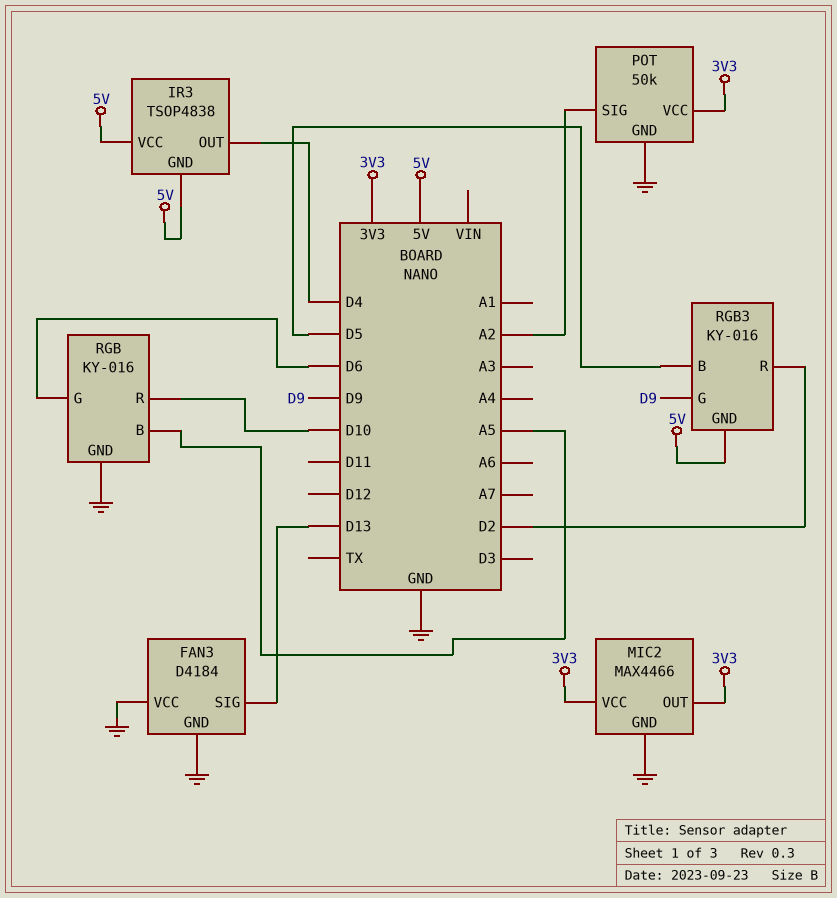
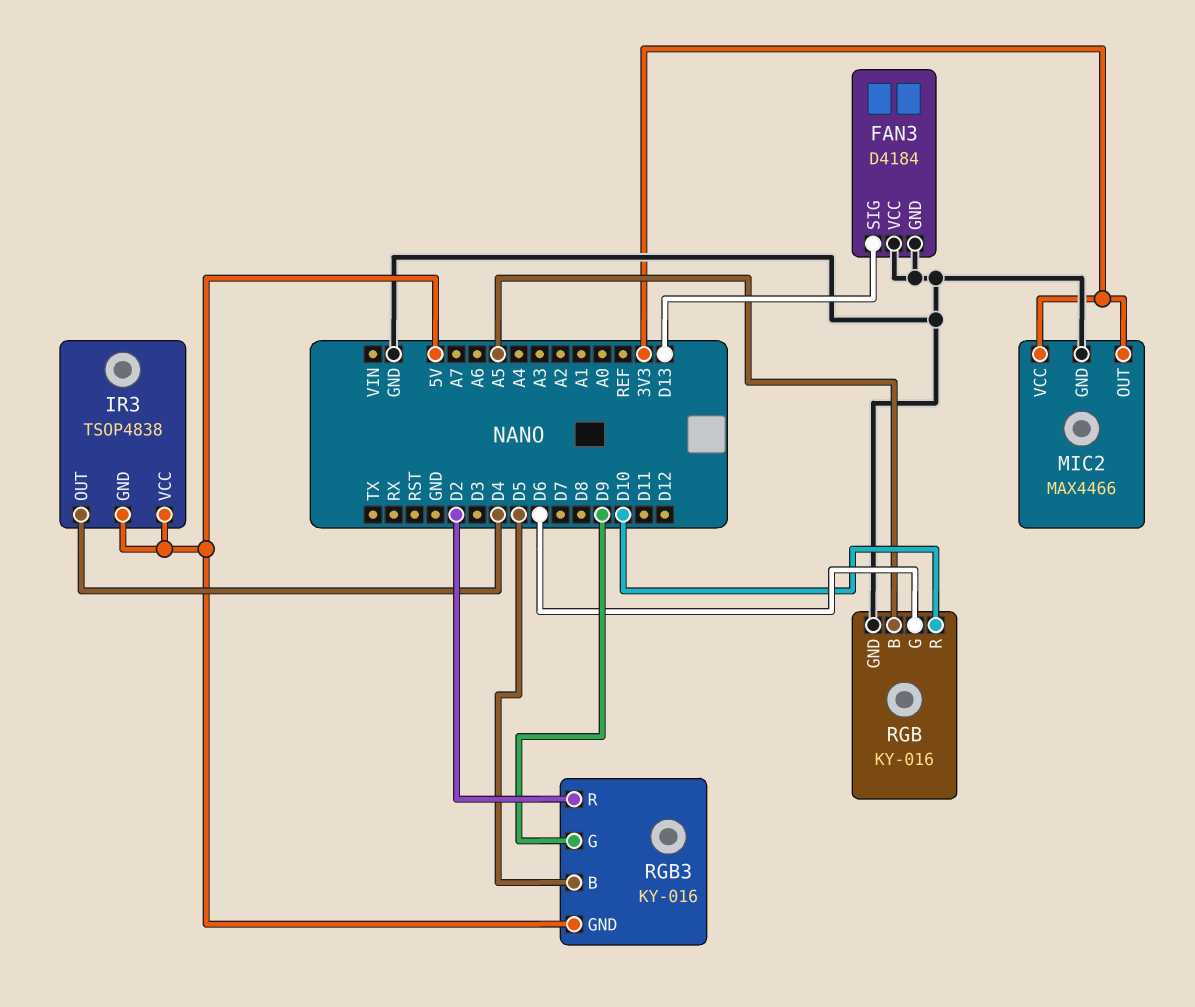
POT: 50k -> none
POT pin GND: GND -> none
POT pin SIG: A2 -> none
POT pin VCC: 3V3 -> none

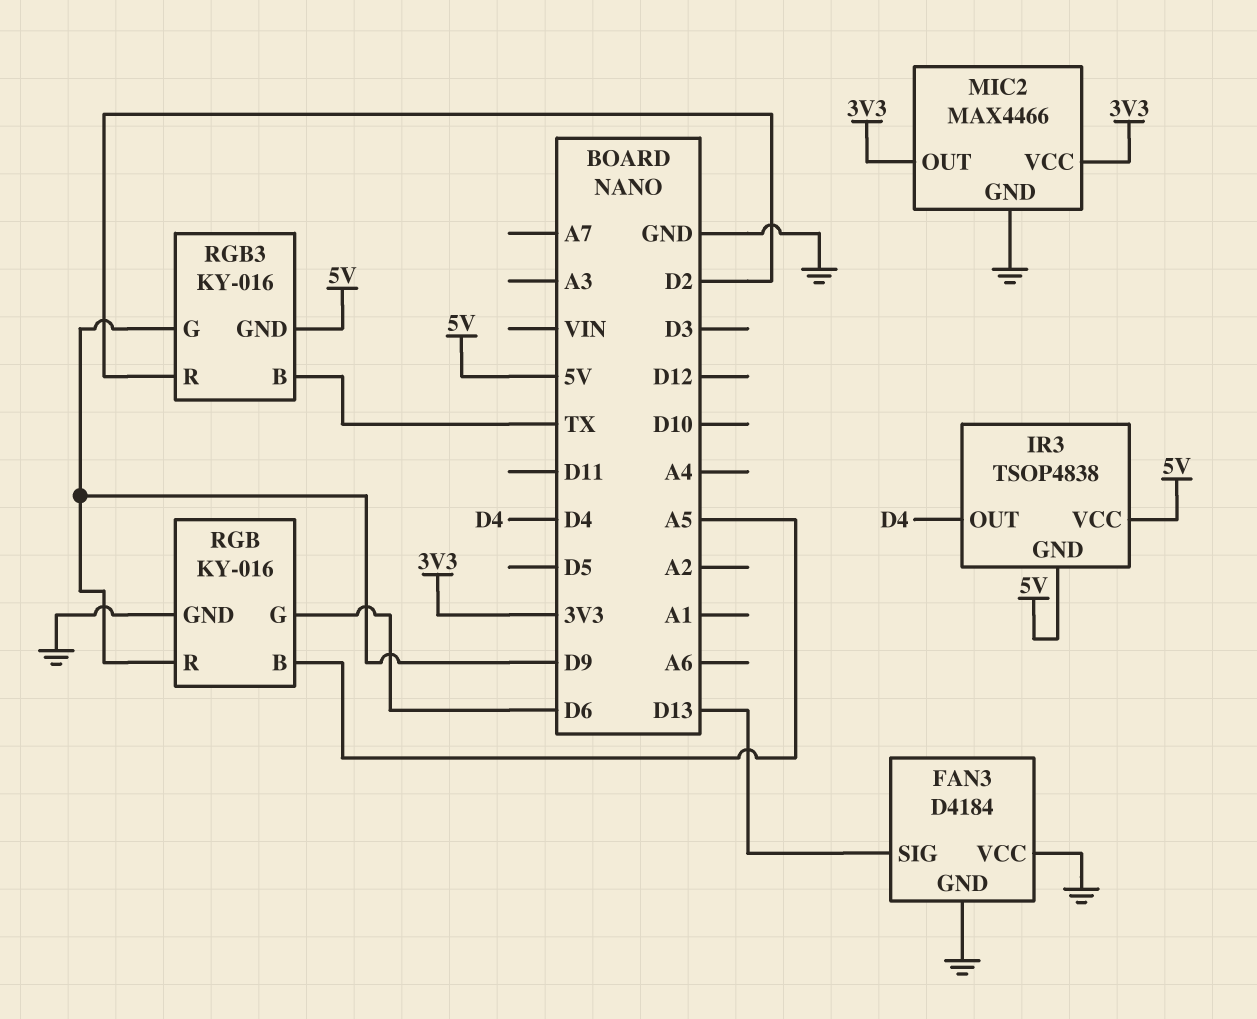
RGB pin R: D10 -> D9
RGB3 pin B: D5 -> TX

